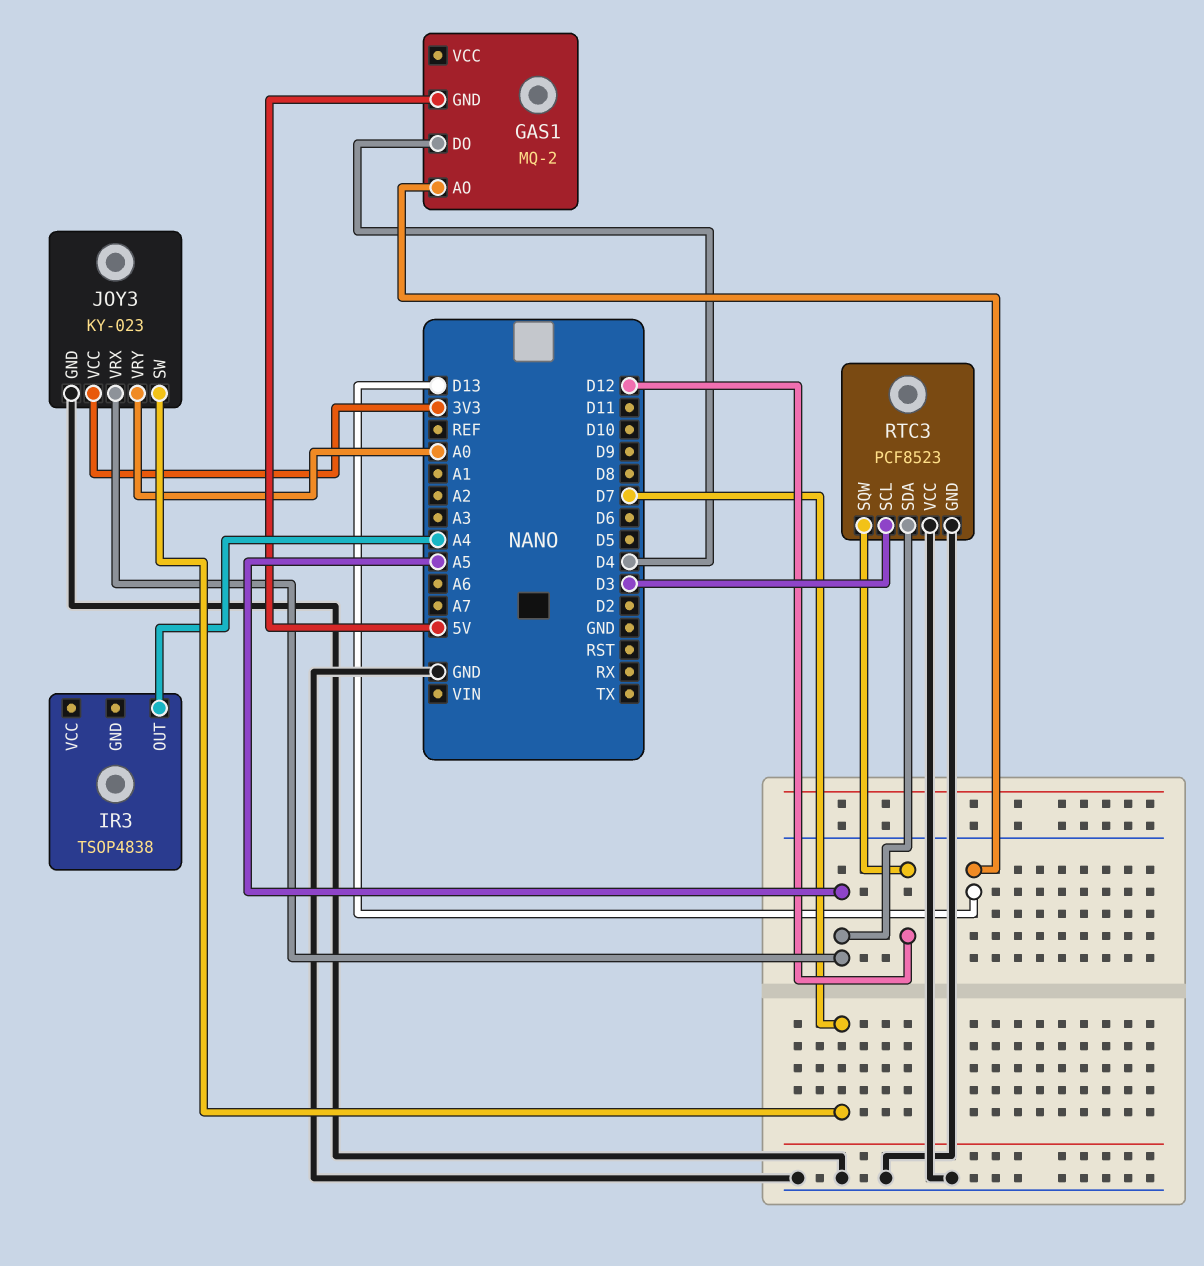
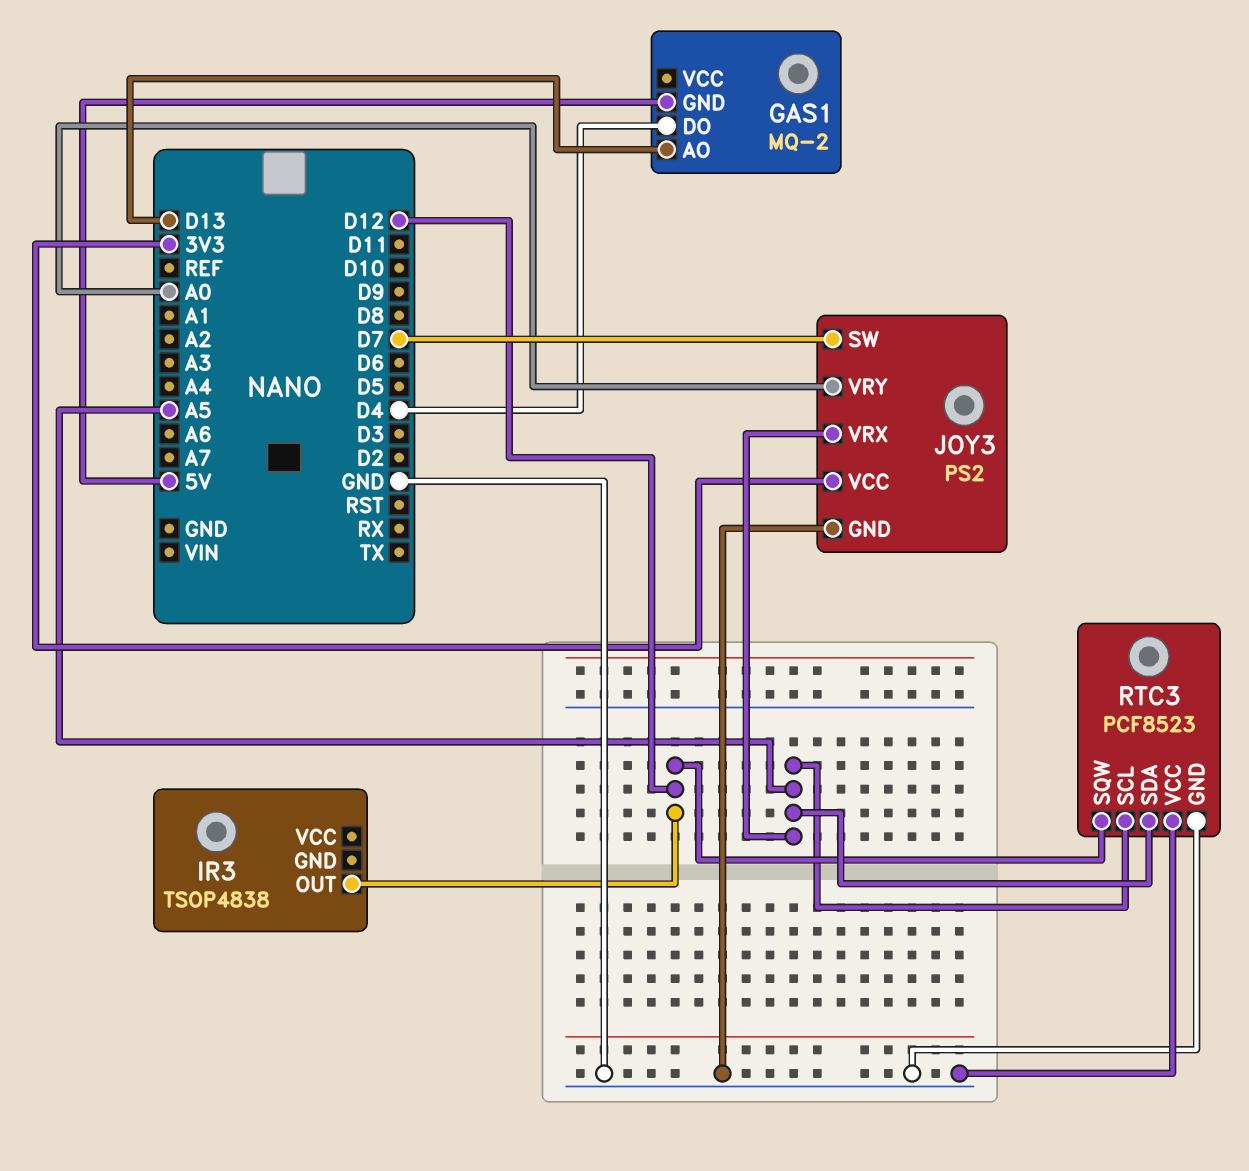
IR3 pin OUT: A4 -> D12
JOY3: KY-023 -> PS2
RTC3 pin SCL: D3 -> A5

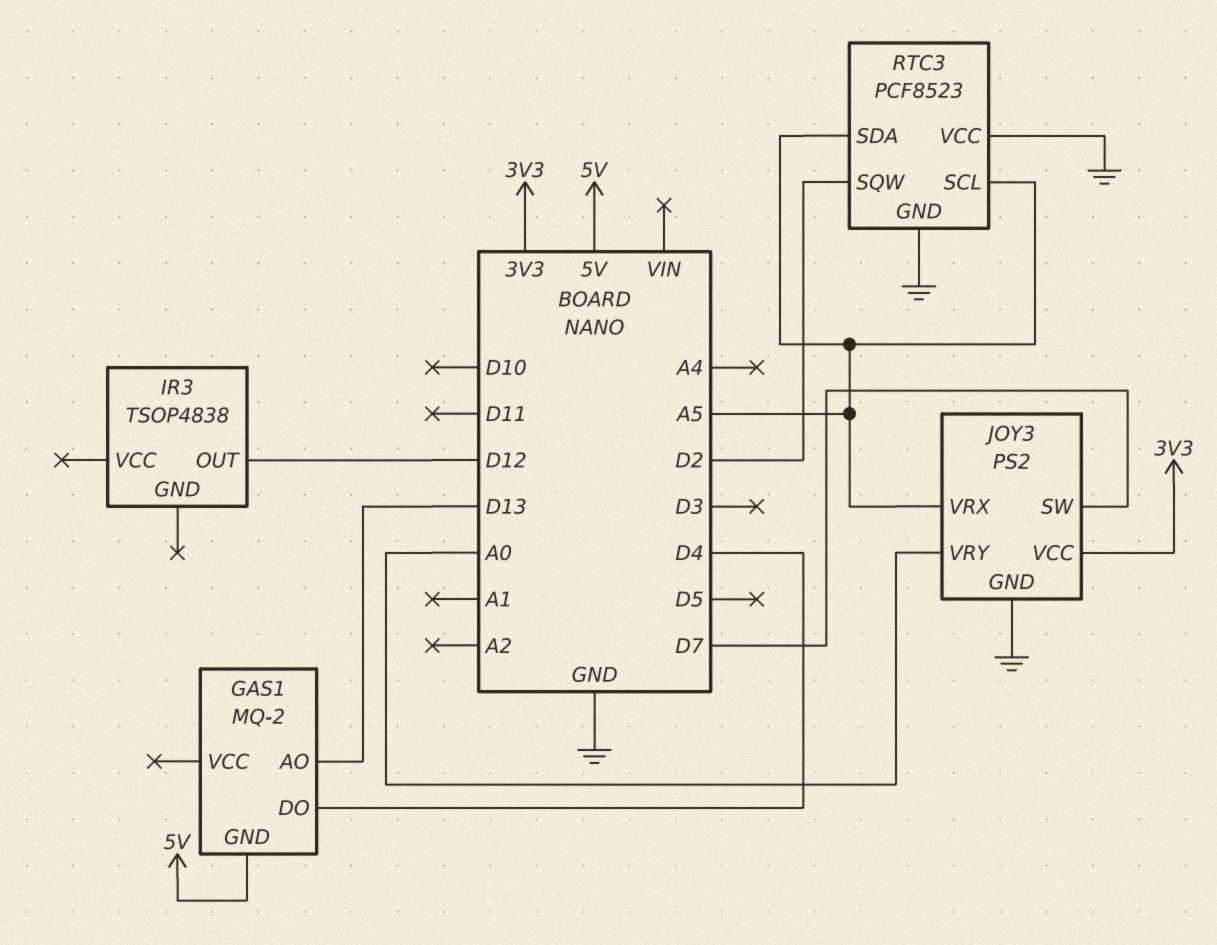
RTC3 pin SQW: D12 -> D2

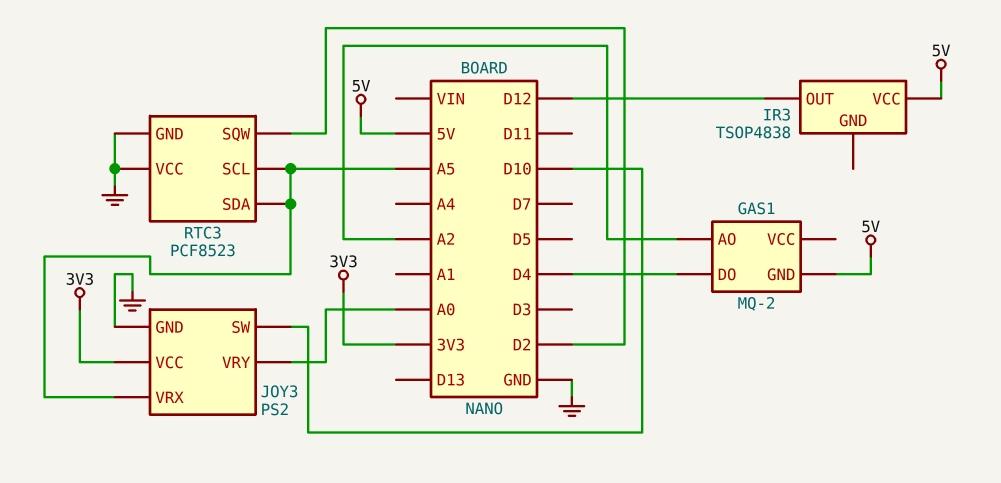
GAS1 pin AO: D13 -> A2
IR3 pin VCC: none -> 5V
JOY3 pin SW: D7 -> D10

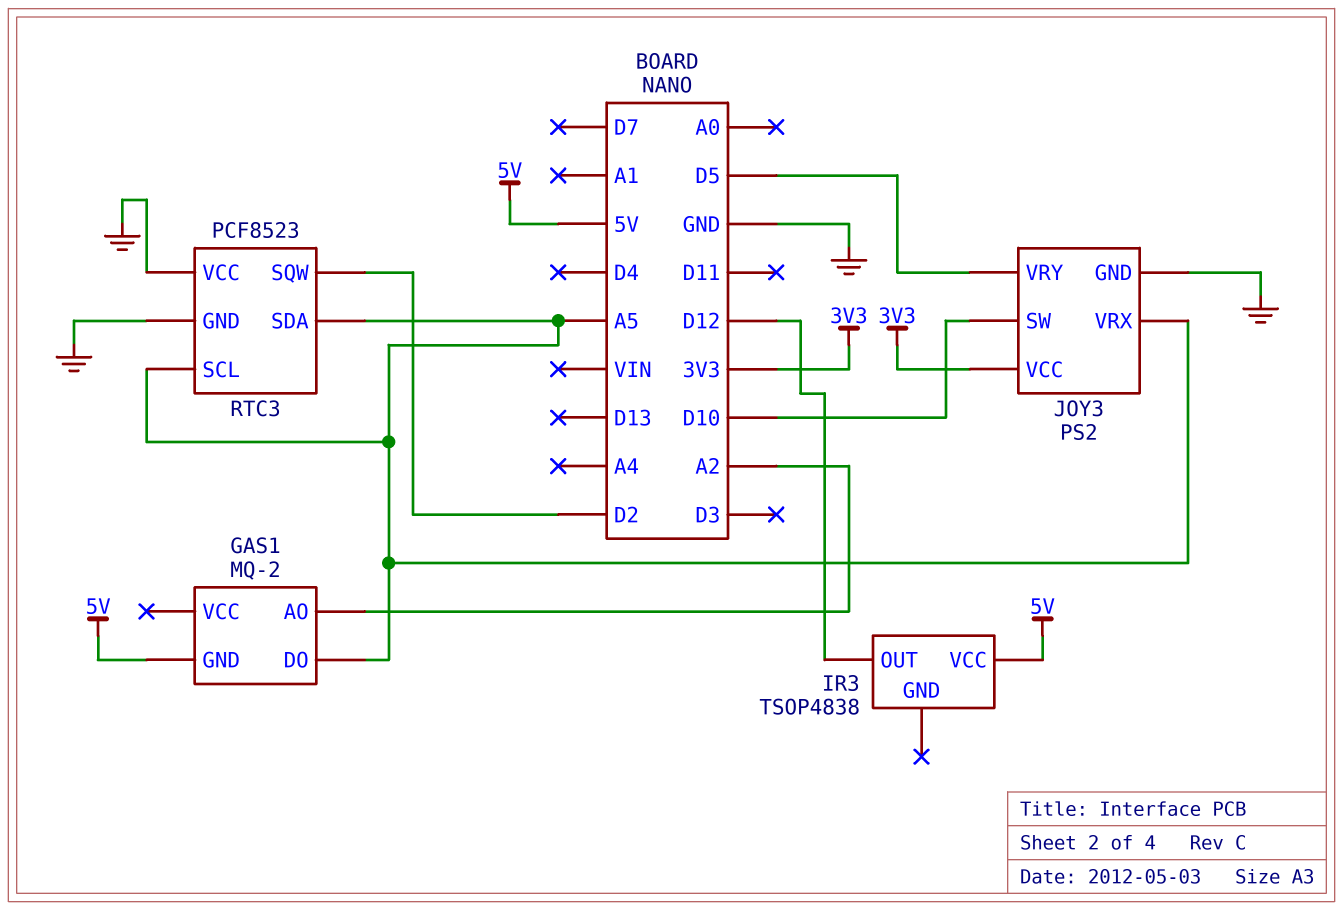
GAS1 pin DO: D4 -> A5
JOY3 pin VRY: A0 -> D5

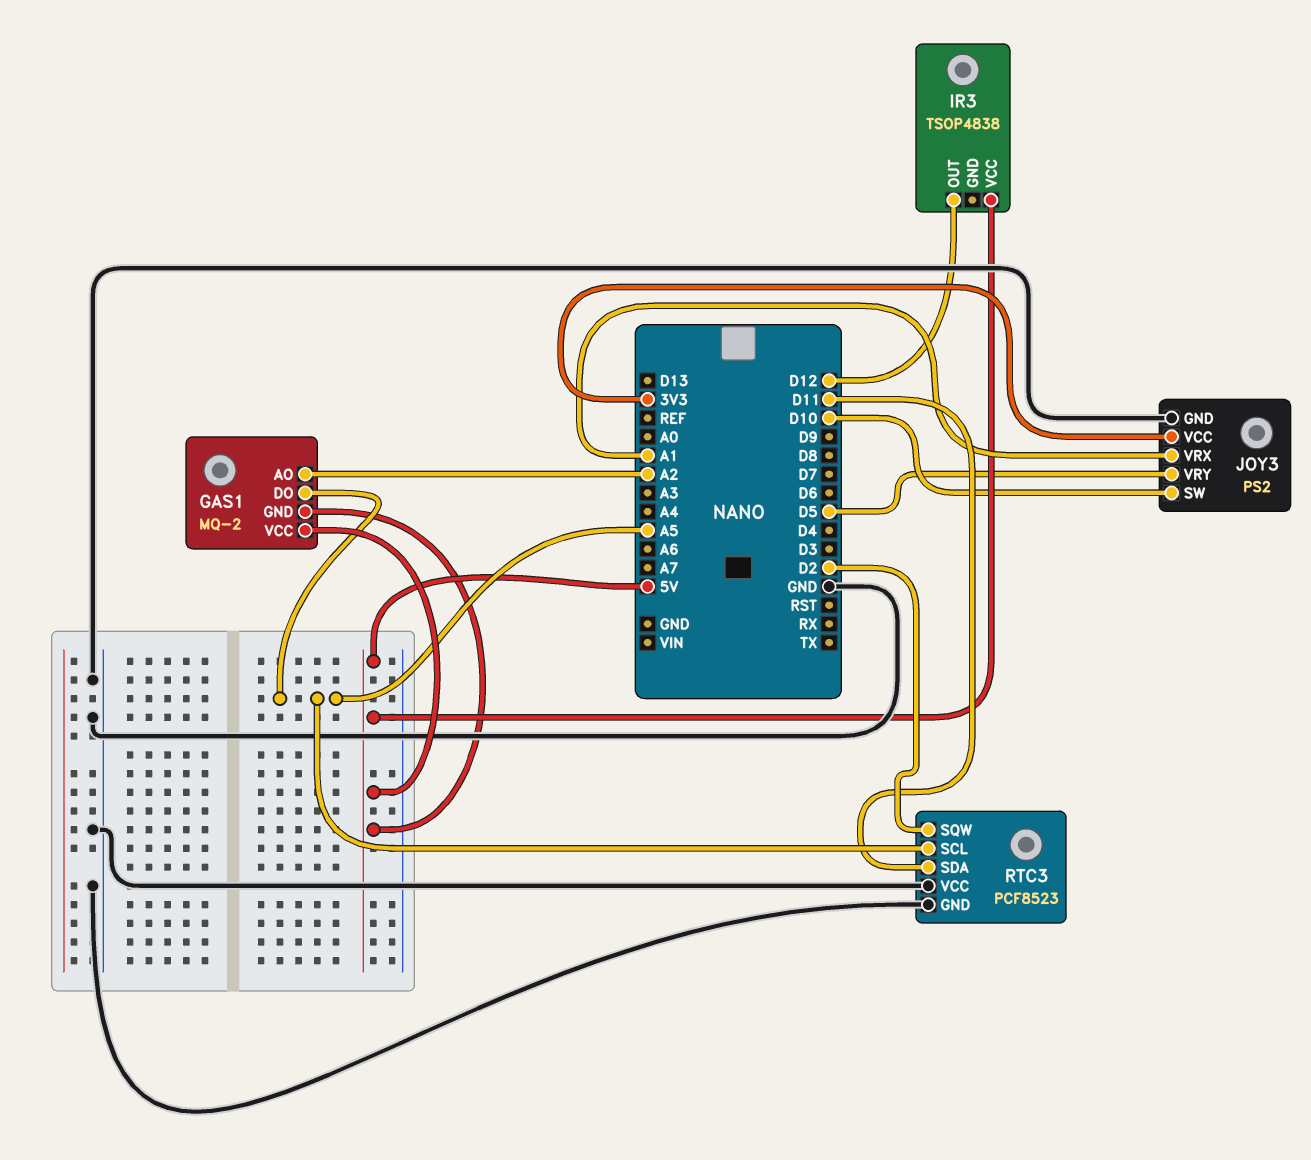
GAS1 pin VCC: none -> 5V
JOY3 pin VRX: A5 -> A1
RTC3 pin SDA: A5 -> D11

